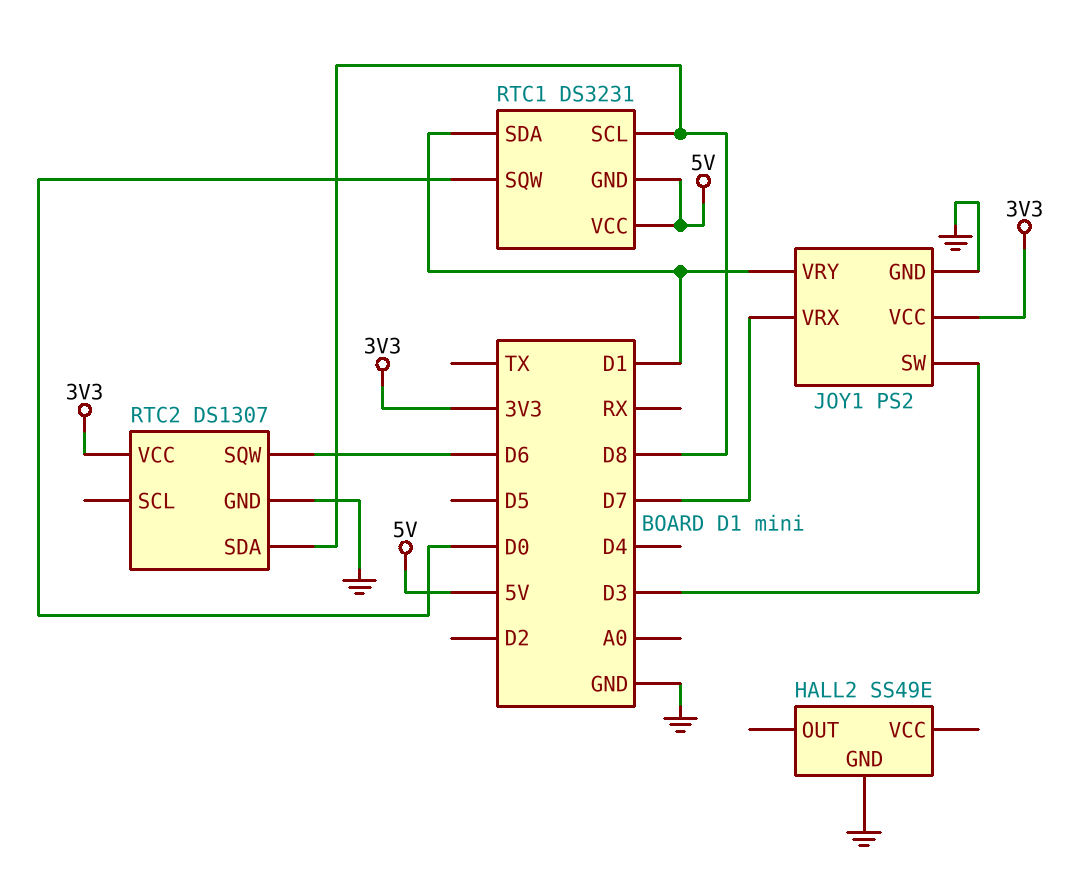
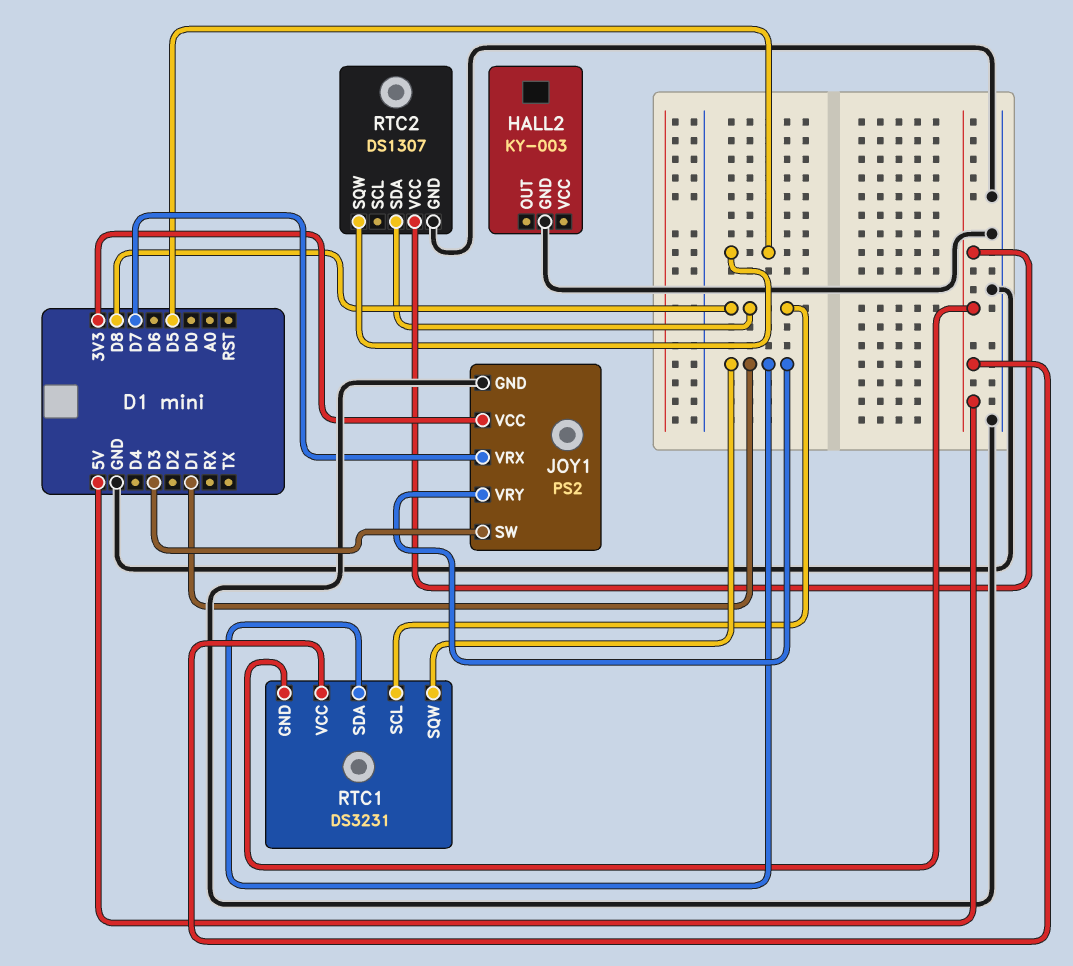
HALL2: SS49E -> KY-003
RTC1 pin SQW: D0 -> D1
RTC2 pin SQW: D6 -> D5
RTC2 pin VCC: 3V3 -> 5V

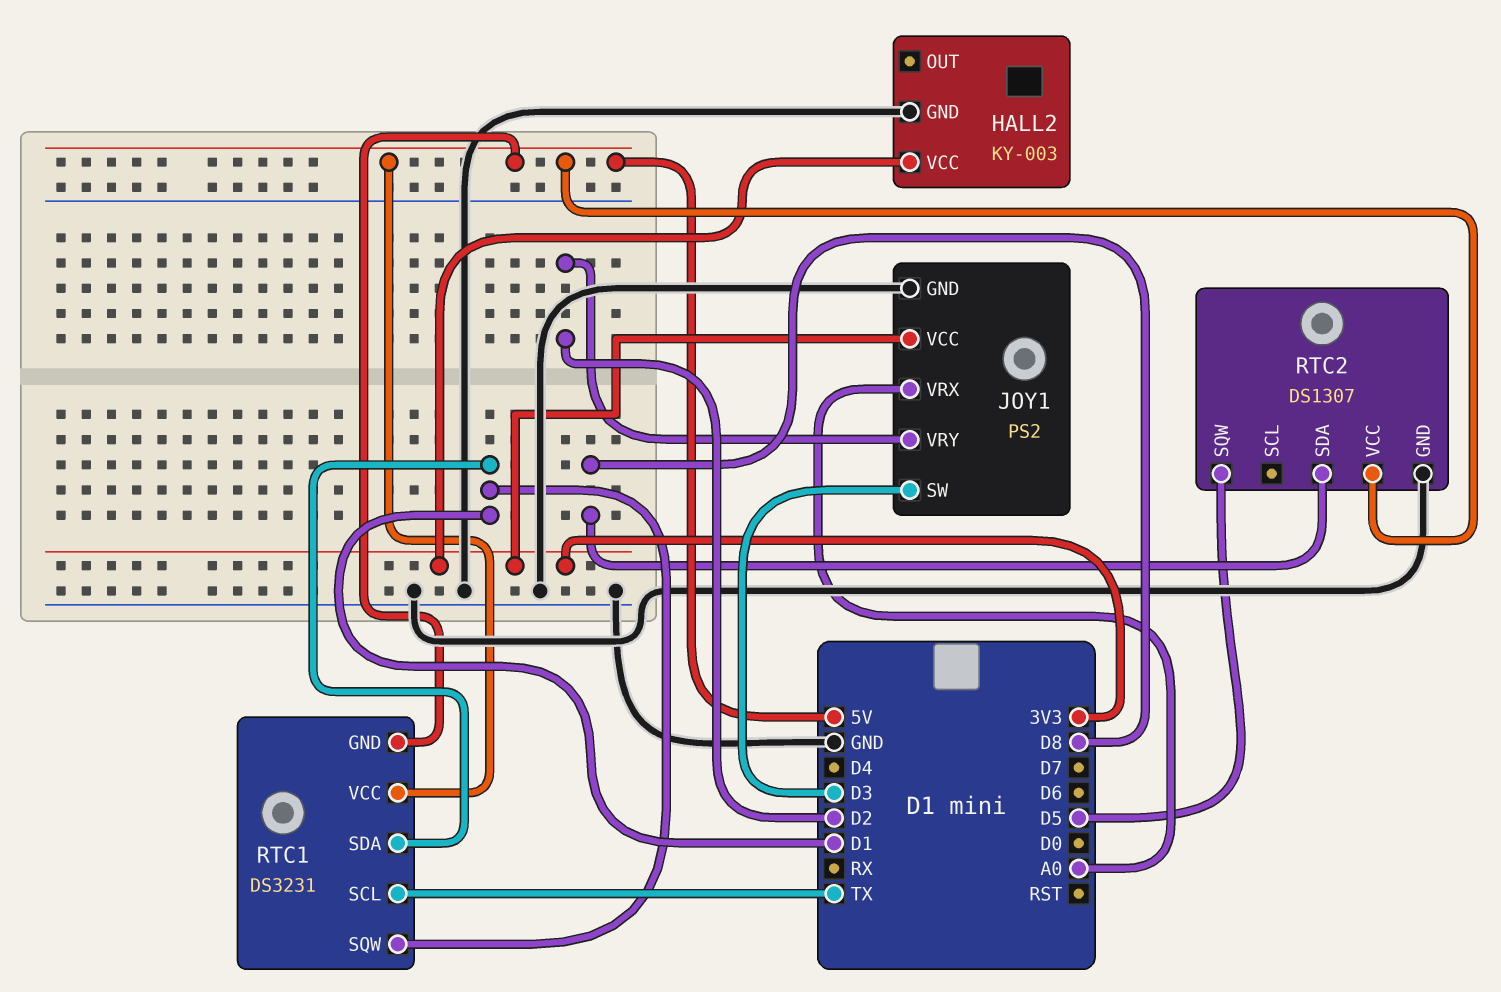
HALL2 pin VCC: none -> 3V3
JOY1 pin VRX: D7 -> A0
JOY1 pin VRY: D1 -> D2
RTC1 pin SCL: D8 -> TX

